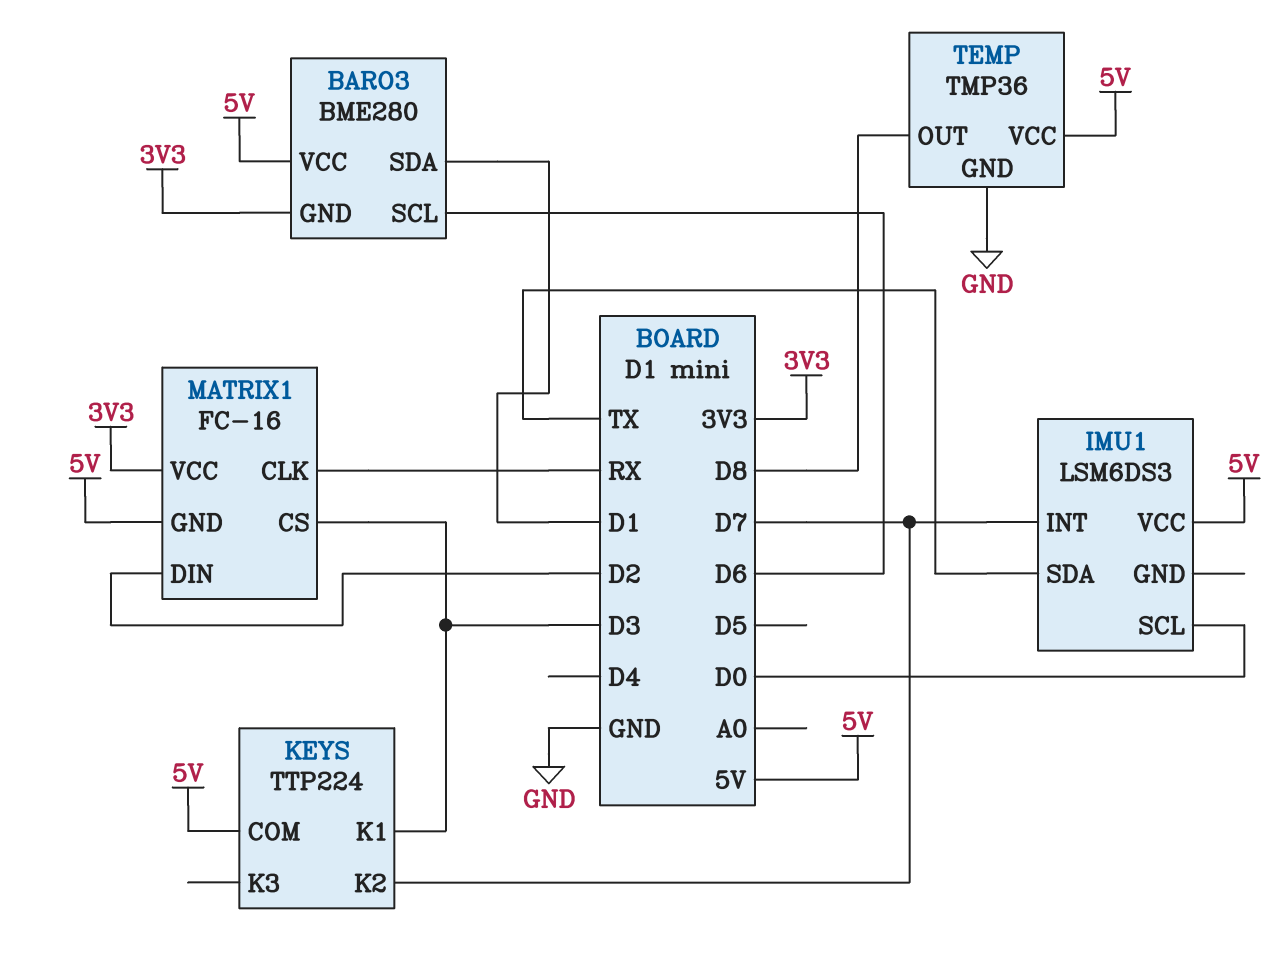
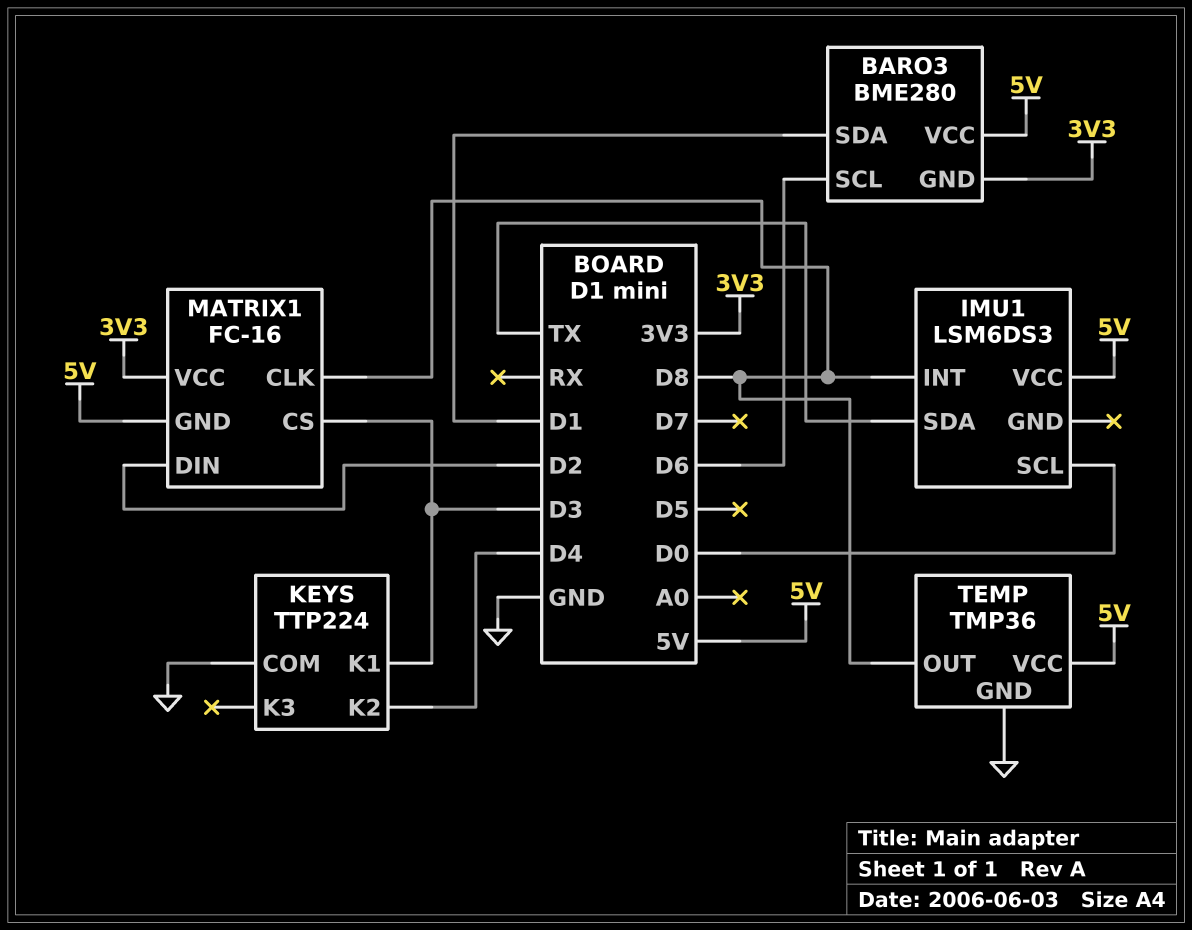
IMU1 pin INT: D7 -> D8
KEYS pin COM: 5V -> GND
KEYS pin K2: D7 -> D4
MATRIX1 pin CLK: RX -> D8

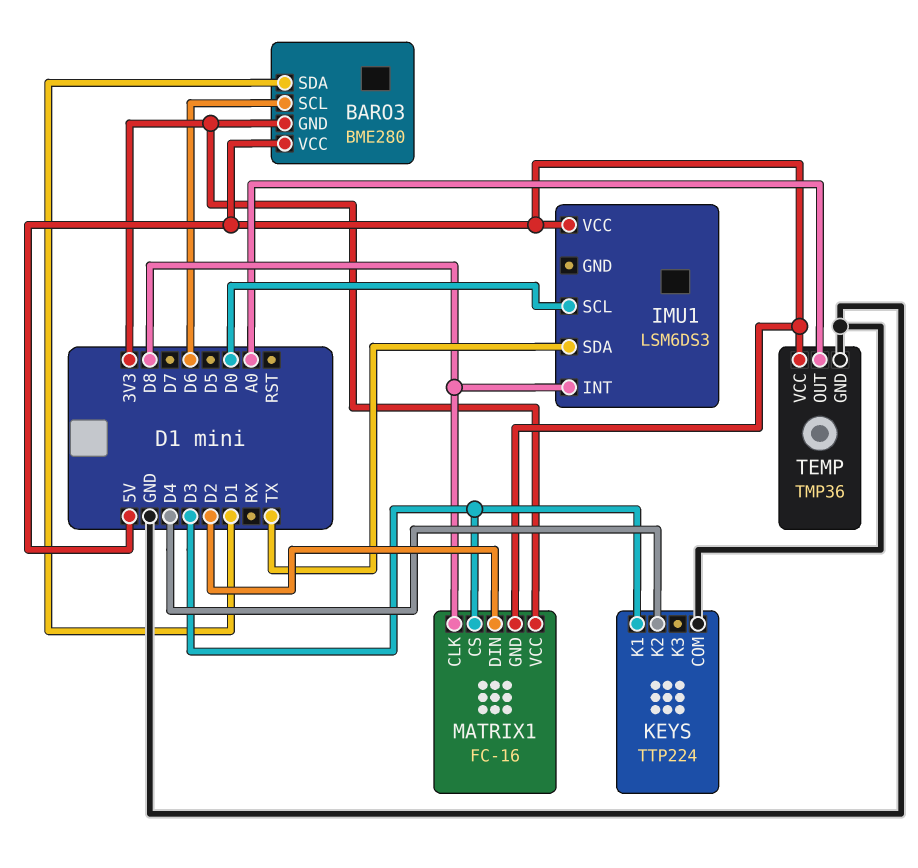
TEMP pin OUT: D8 -> A0

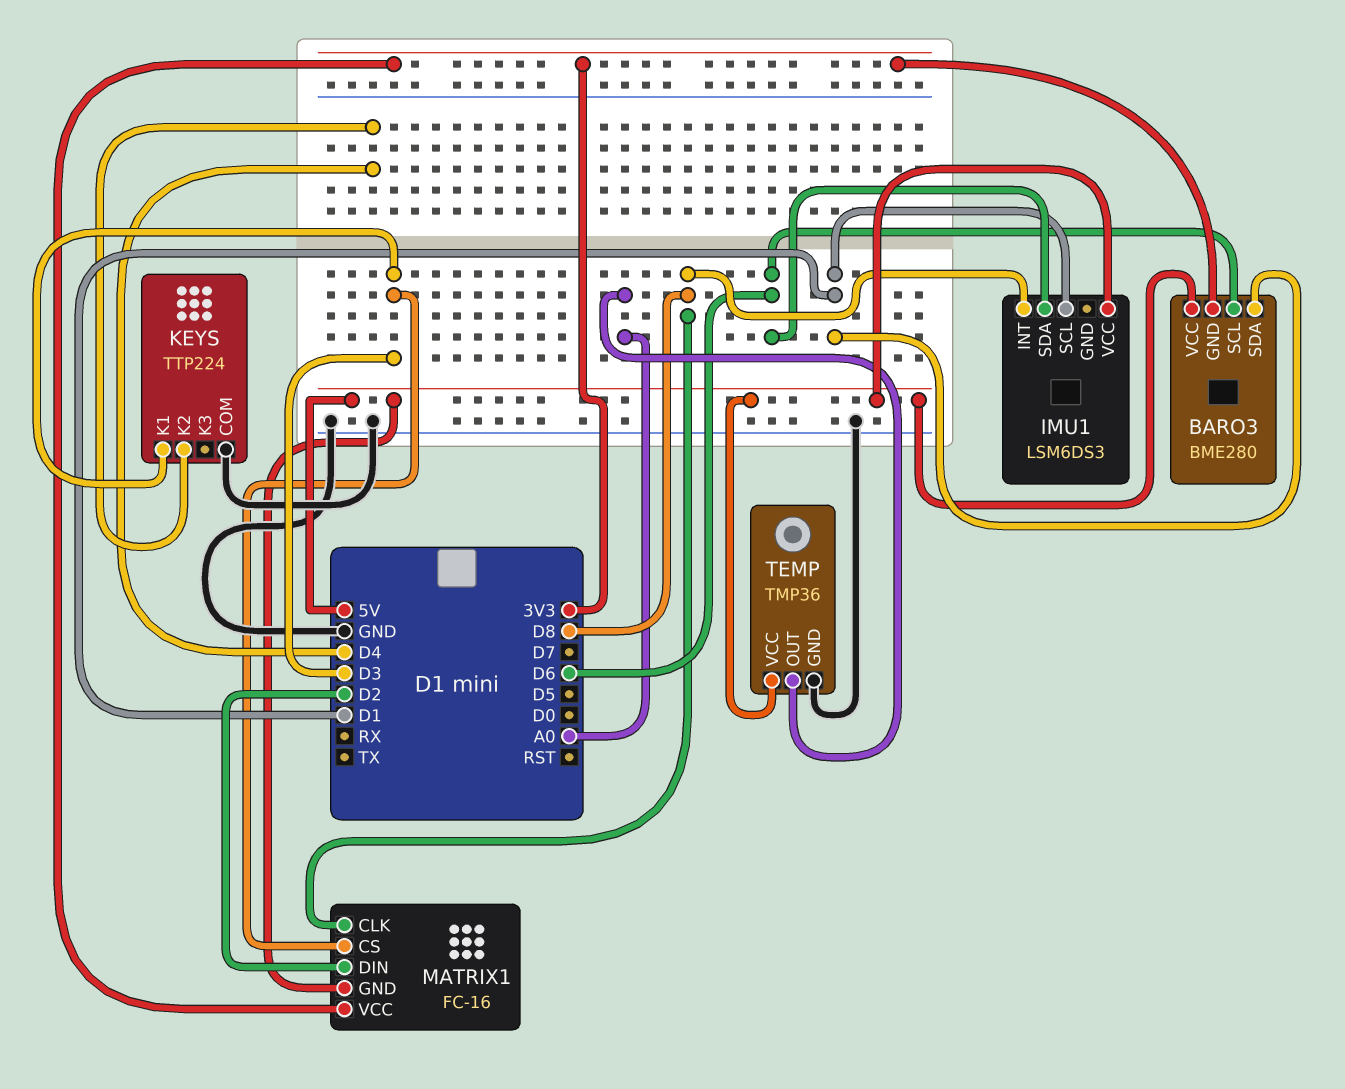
IMU1 pin SCL: D0 -> D1
IMU1 pin SDA: TX -> D6

